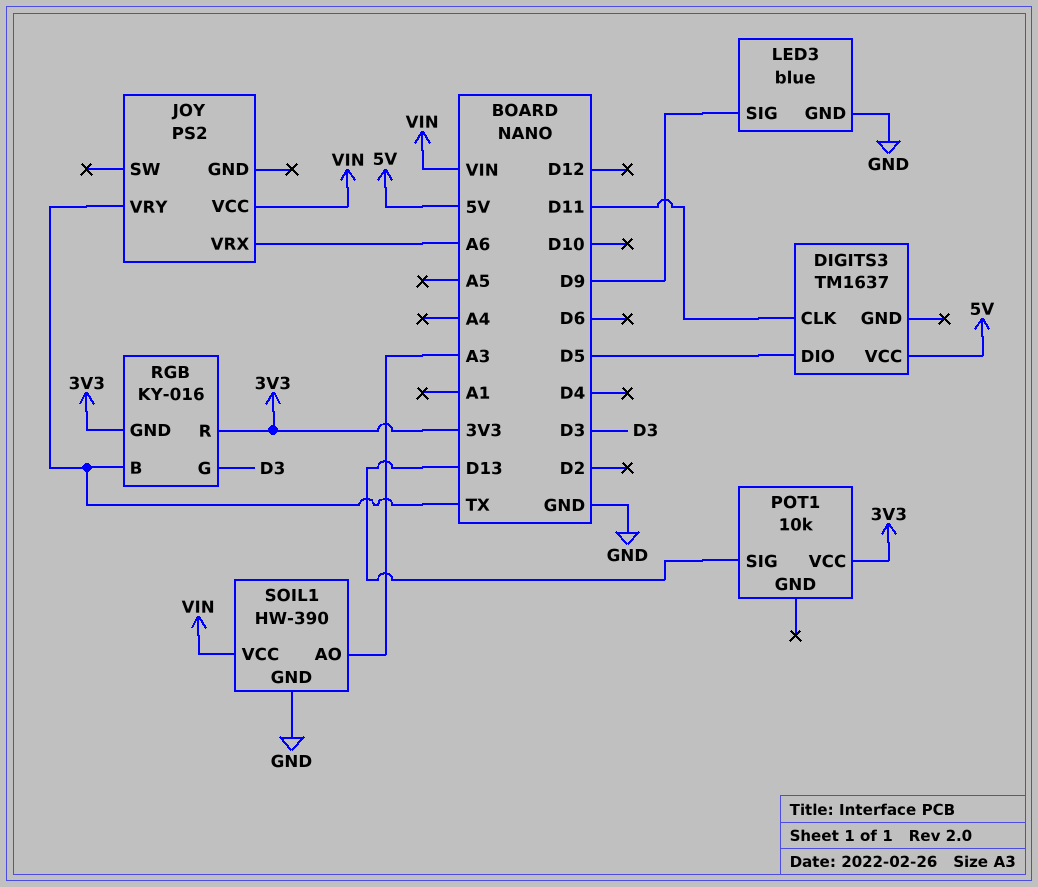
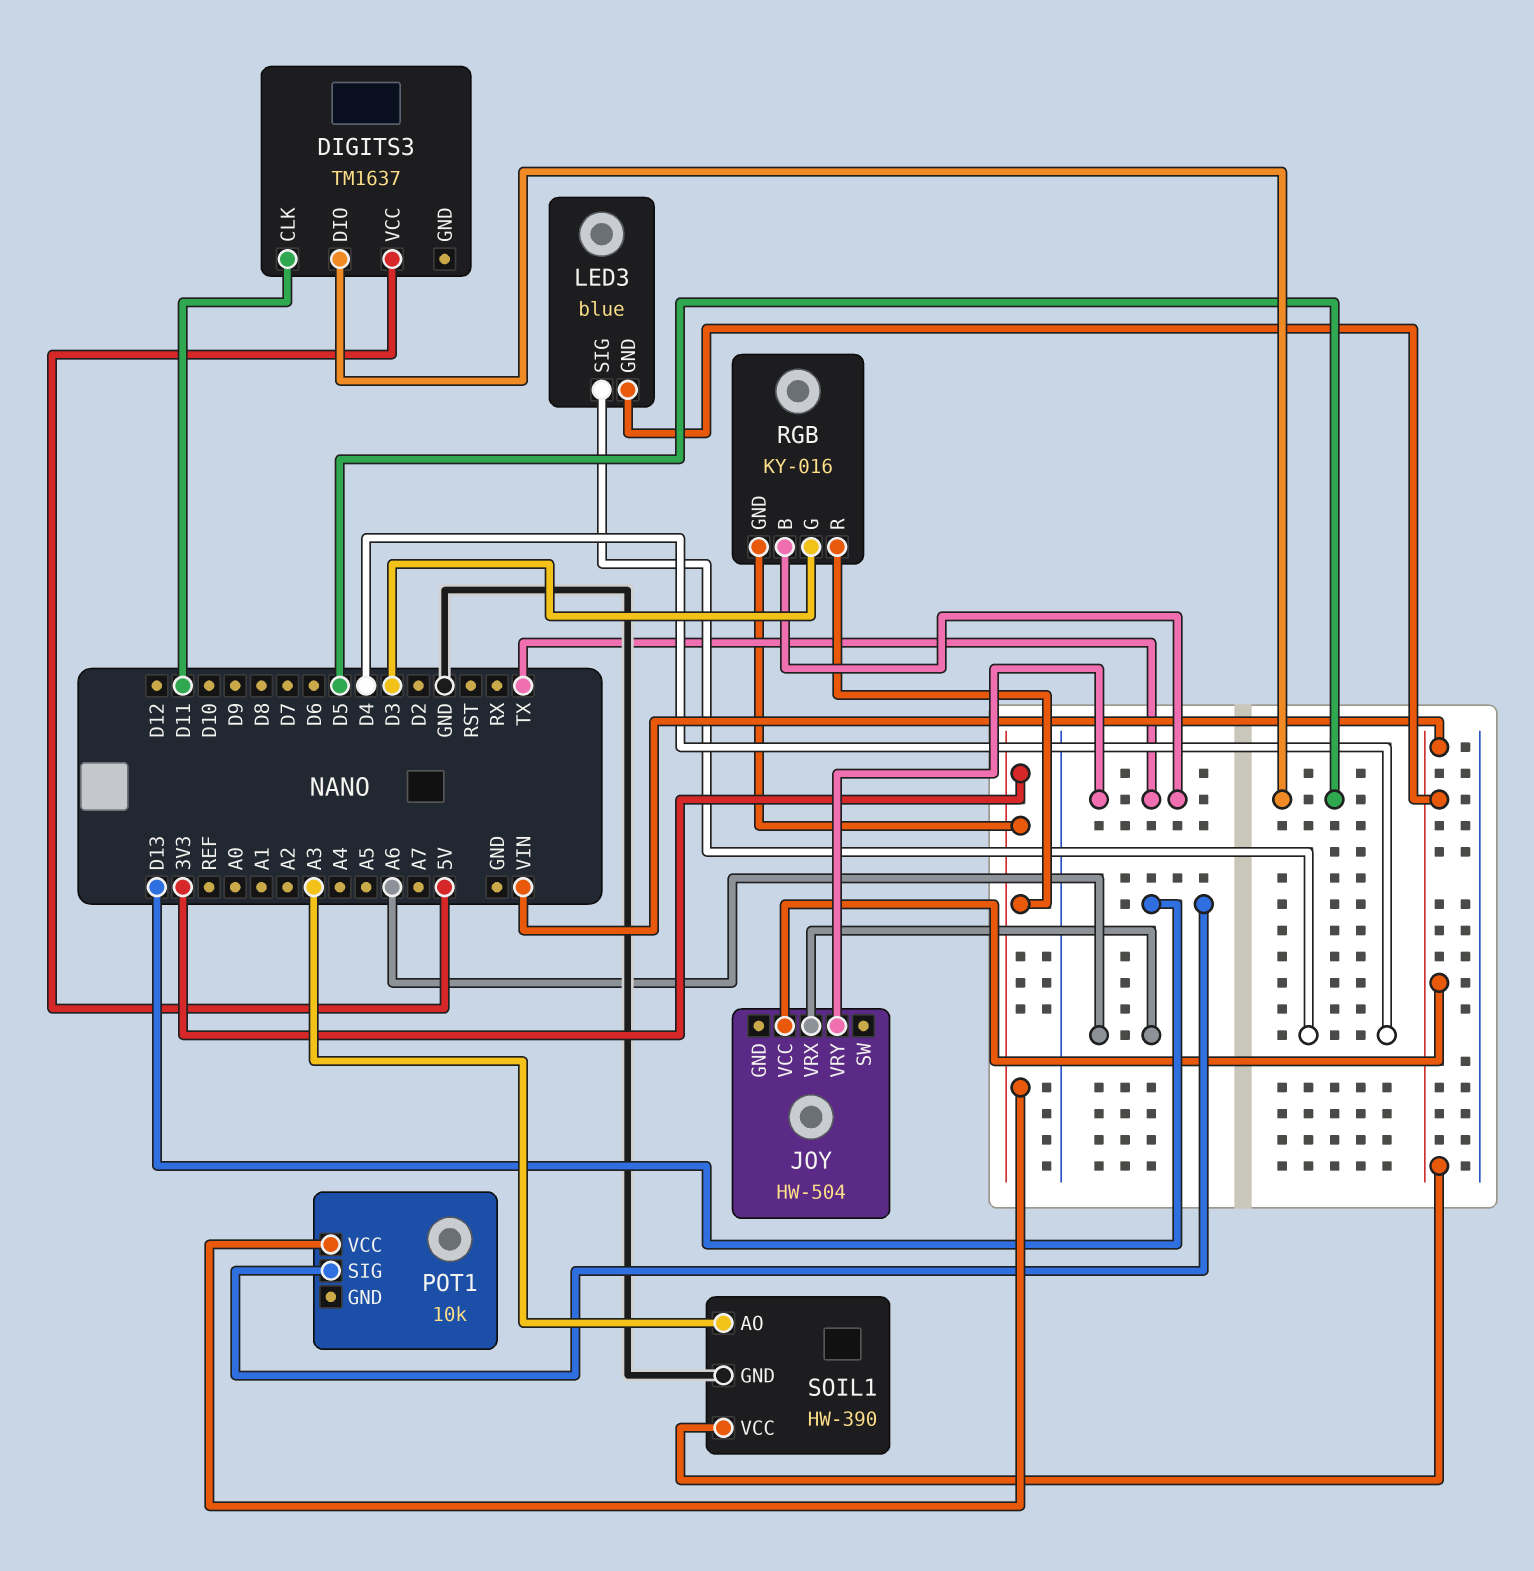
JOY: PS2 -> HW-504
LED3 pin GND: GND -> VIN
LED3 pin SIG: D9 -> D4

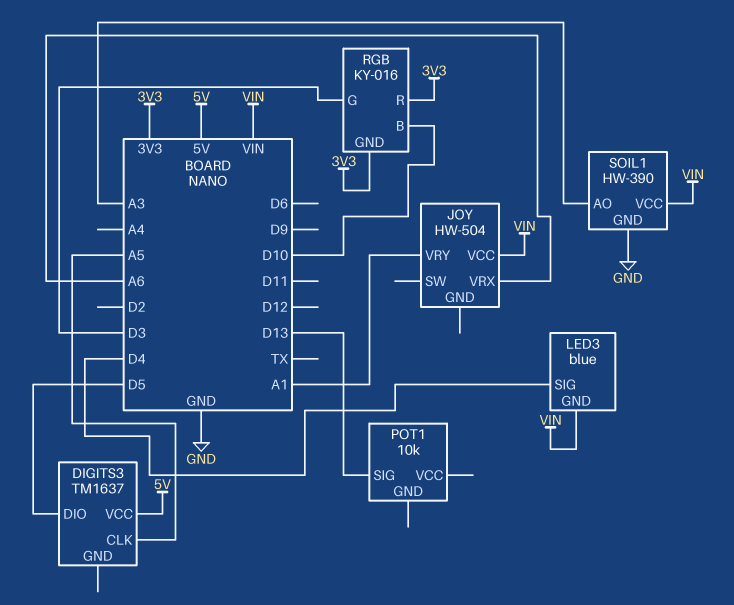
DIGITS3 pin CLK: D11 -> A5
JOY pin VRY: TX -> A1
POT1 pin VCC: 3V3 -> none
RGB pin B: TX -> D10

